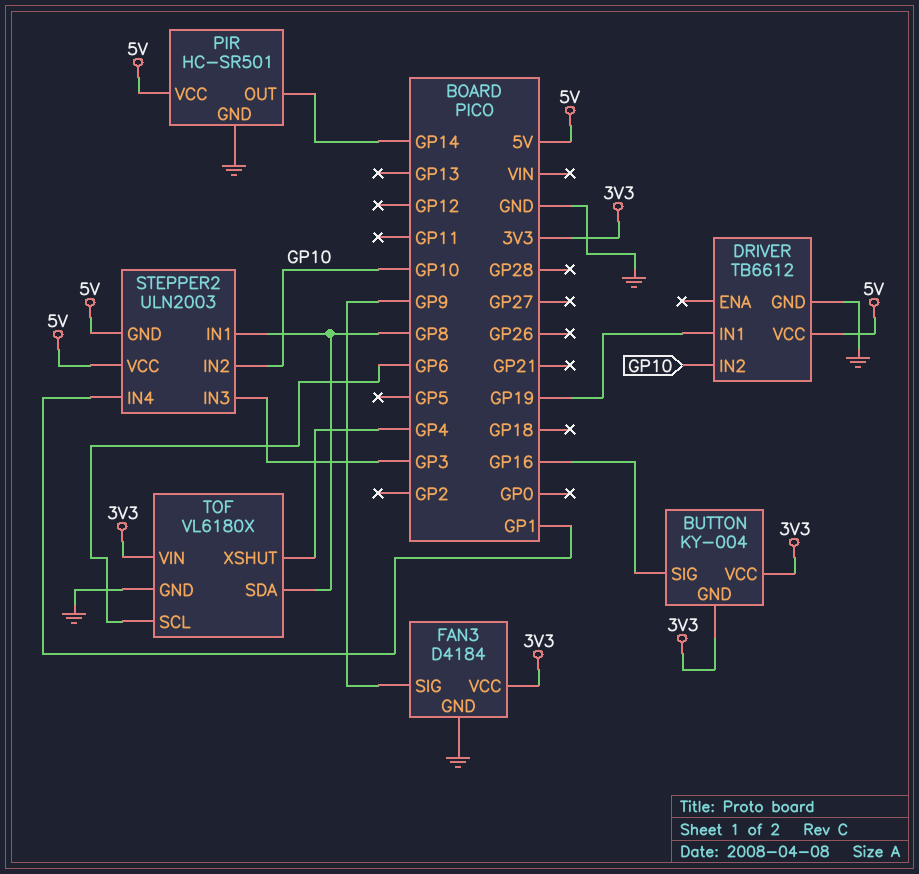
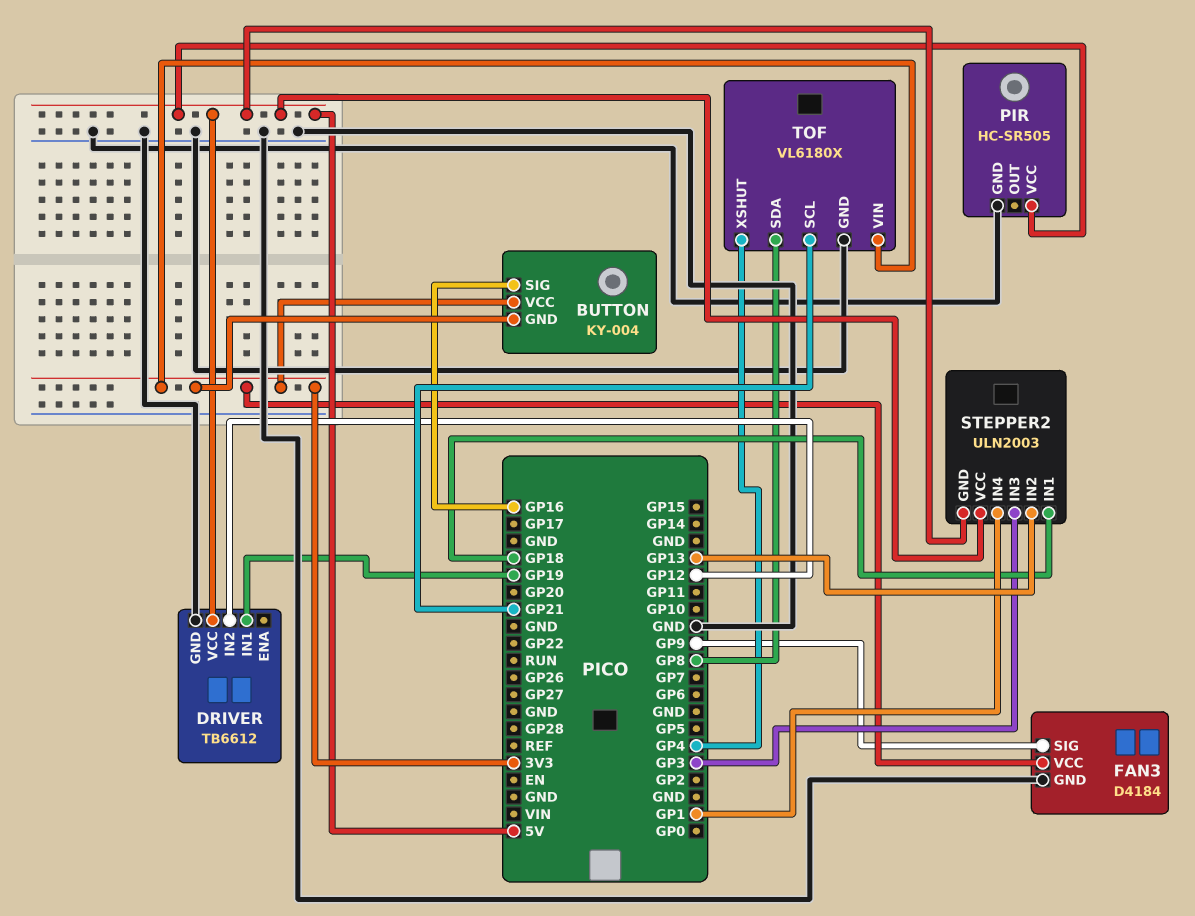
DRIVER pin IN2: GP10 -> GP12
PIR: HC-SR501 -> HC-SR505
PIR pin OUT: GP14 -> none
STEPPER2 pin IN1: GP8 -> GP18
STEPPER2 pin IN2: GP10 -> GP13
TOF pin SCL: GP6 -> GP21

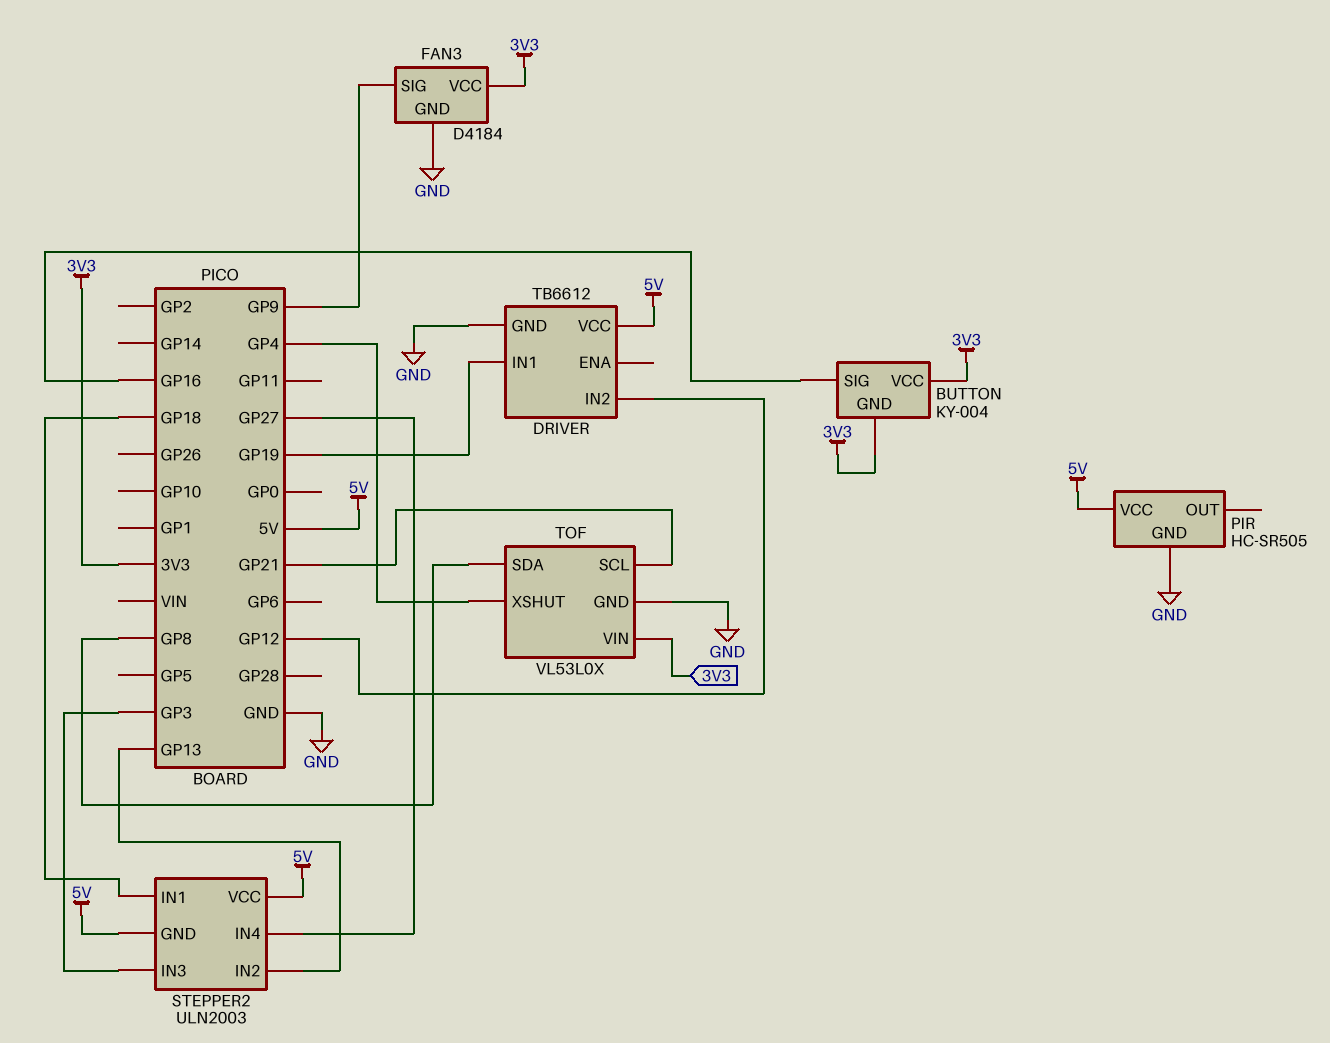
STEPPER2 pin IN4: GP1 -> GP27
TOF: VL6180X -> VL53L0X

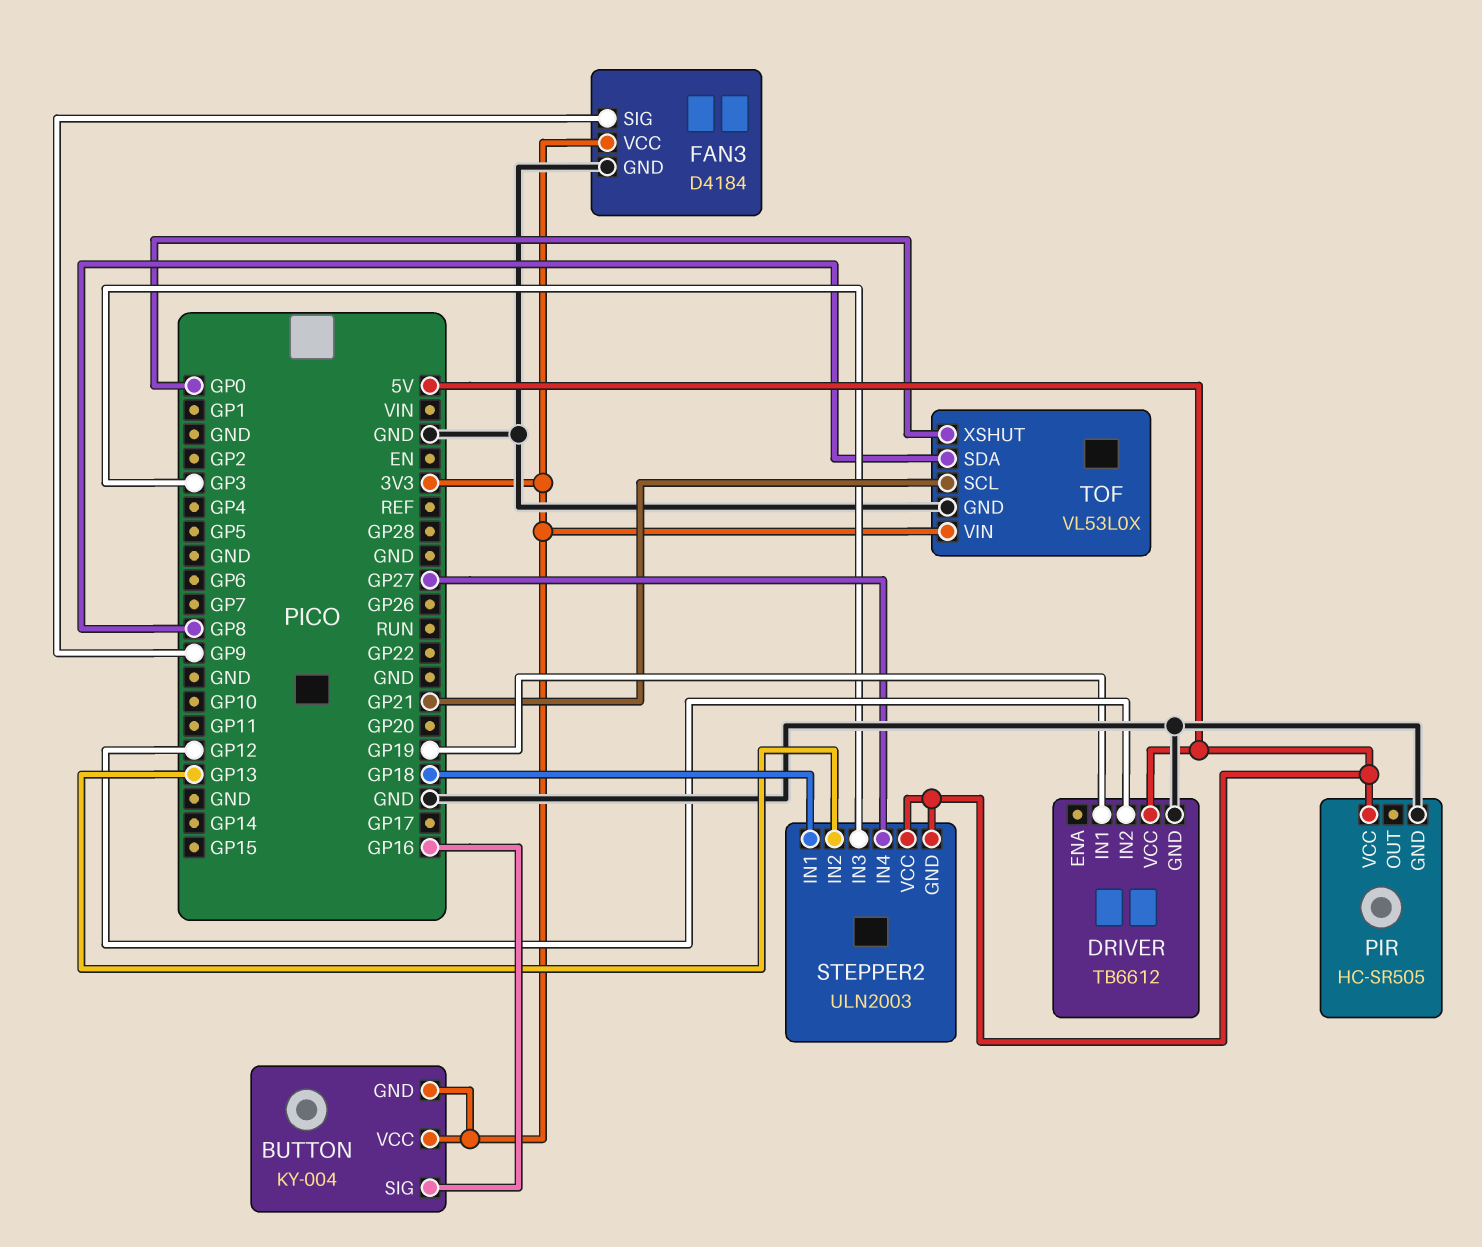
TOF pin XSHUT: GP4 -> GP0

